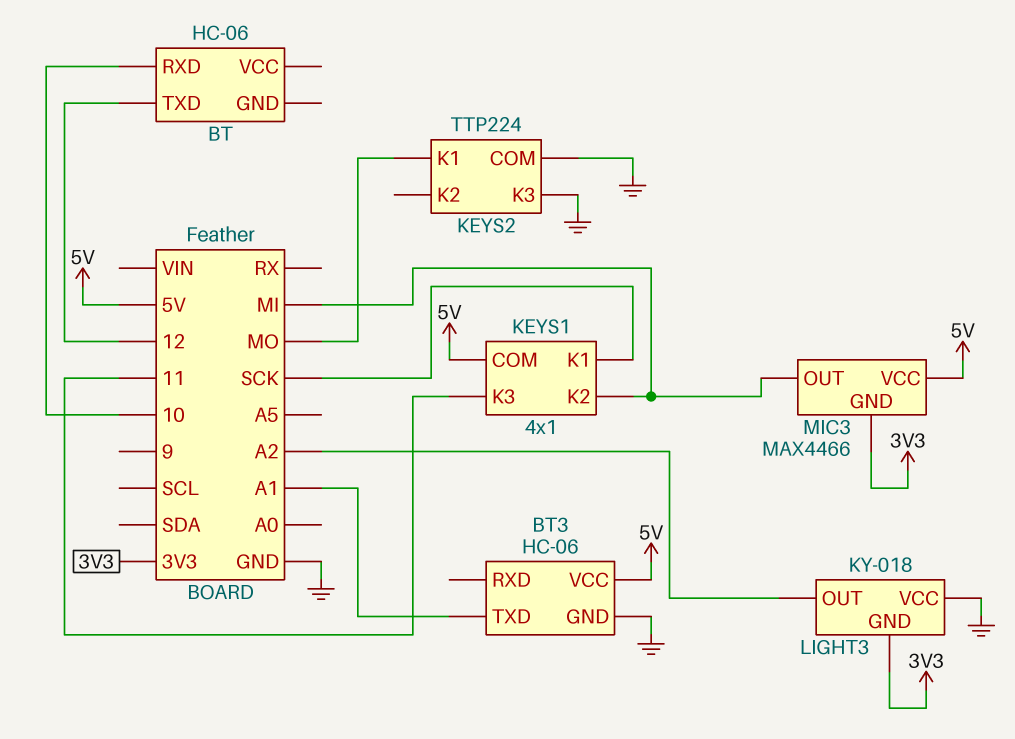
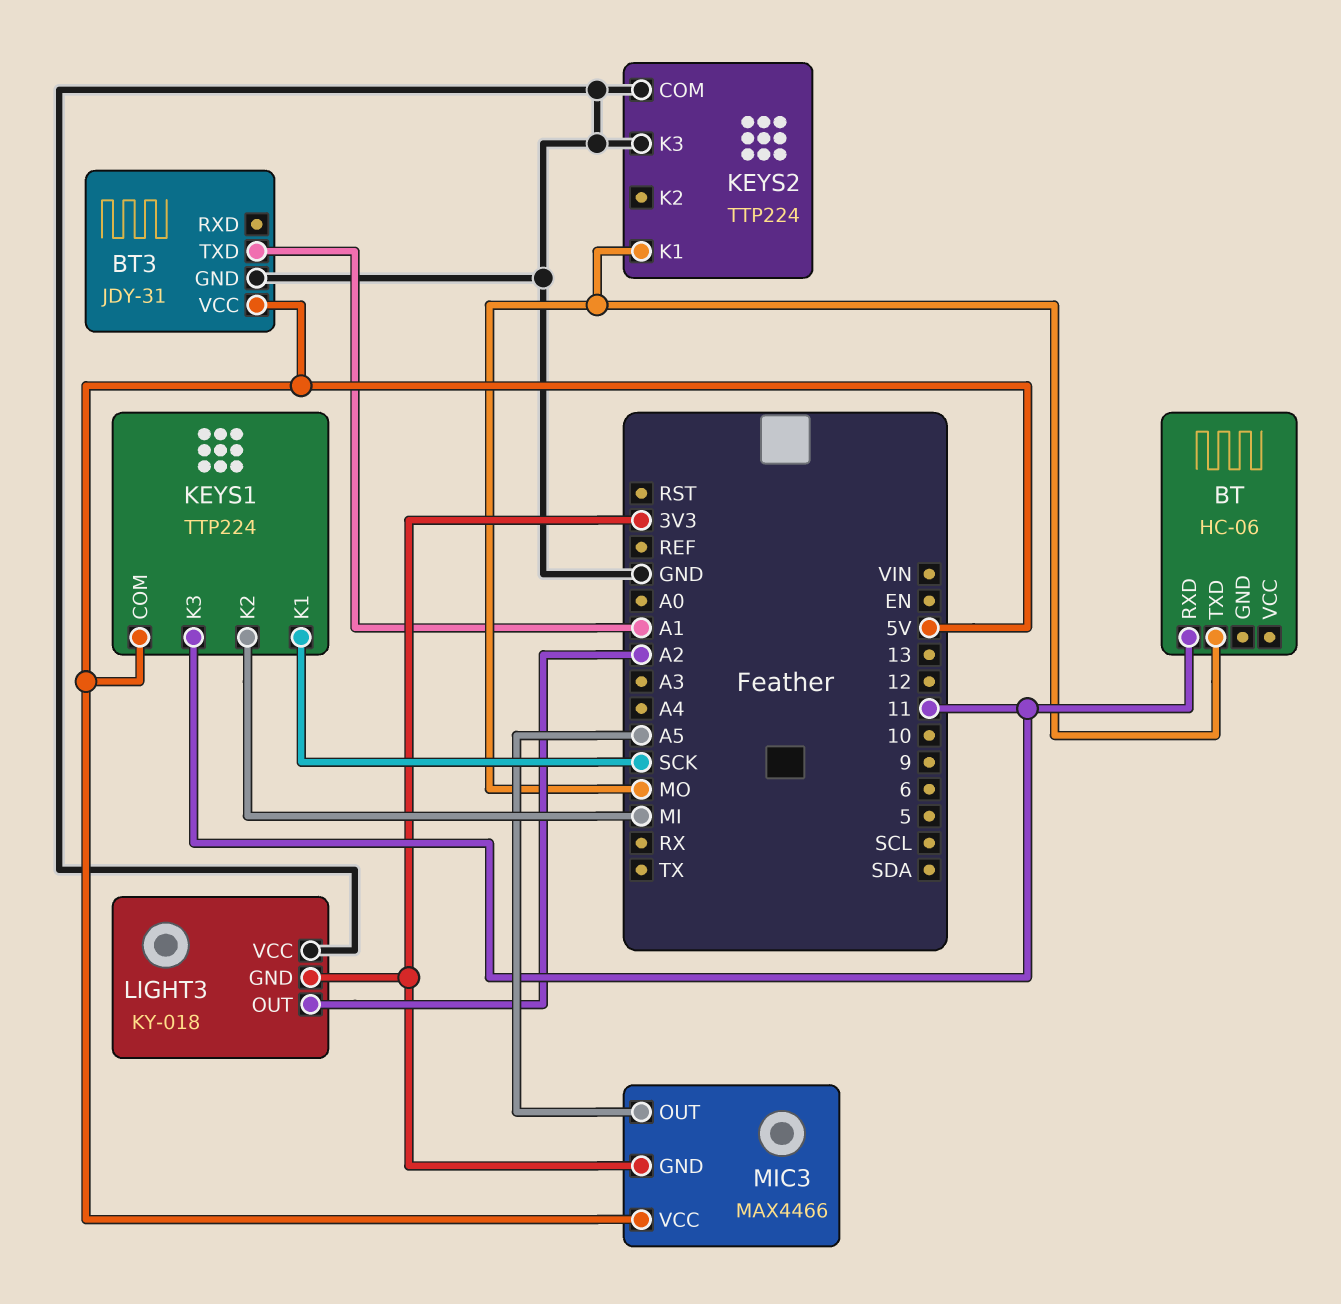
BT pin RXD: 10 -> 11
BT pin TXD: 12 -> MO
BT3: HC-06 -> JDY-31
KEYS1: 4x1 -> TTP224
MIC3 pin OUT: MI -> A5

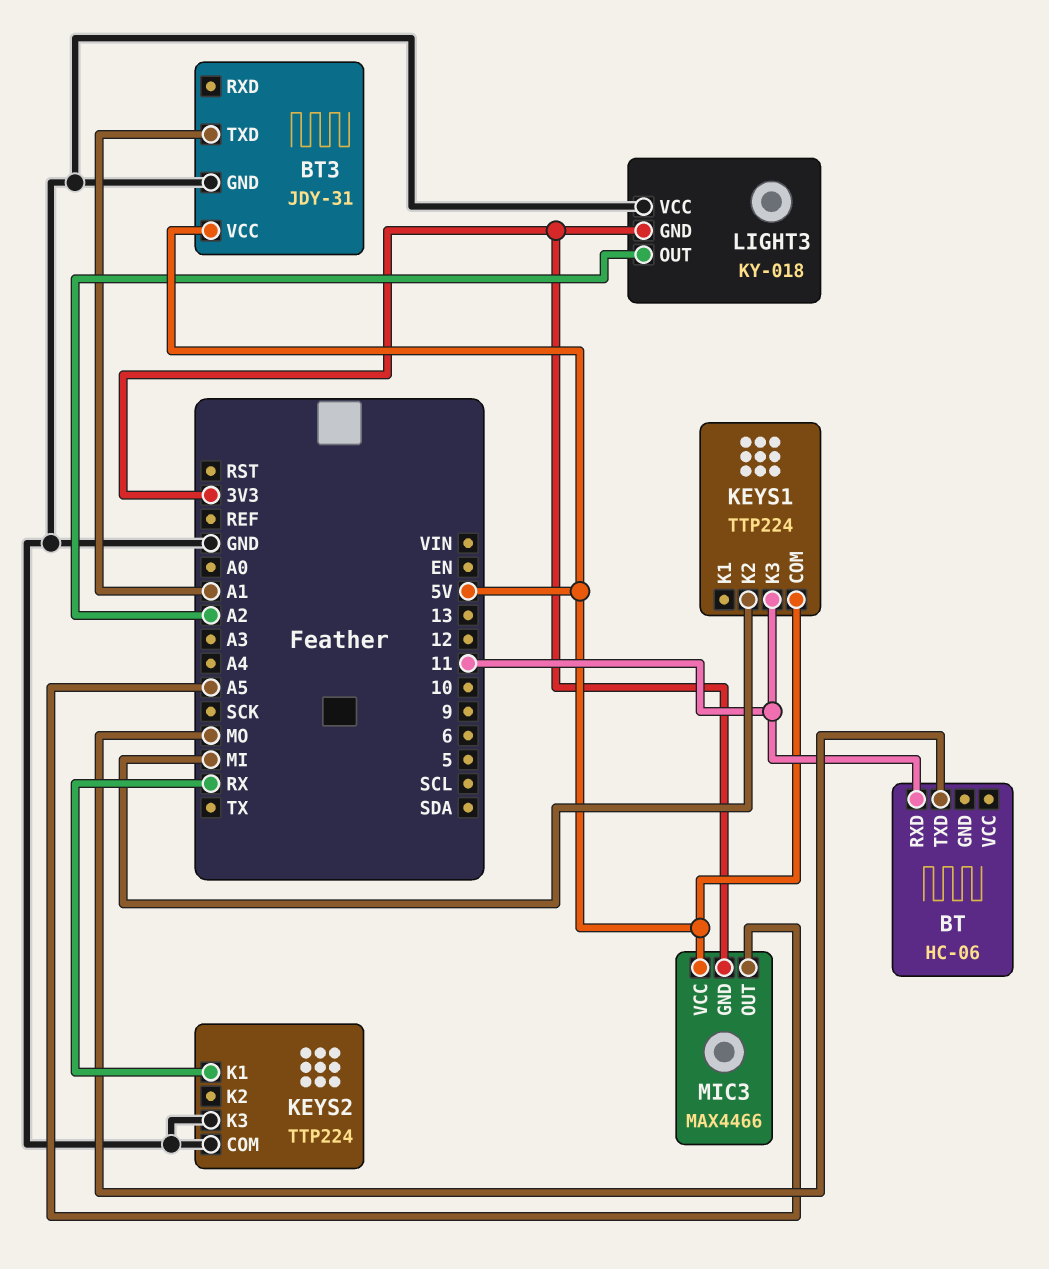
KEYS1 pin K1: SCK -> none
KEYS2 pin K1: MO -> RX

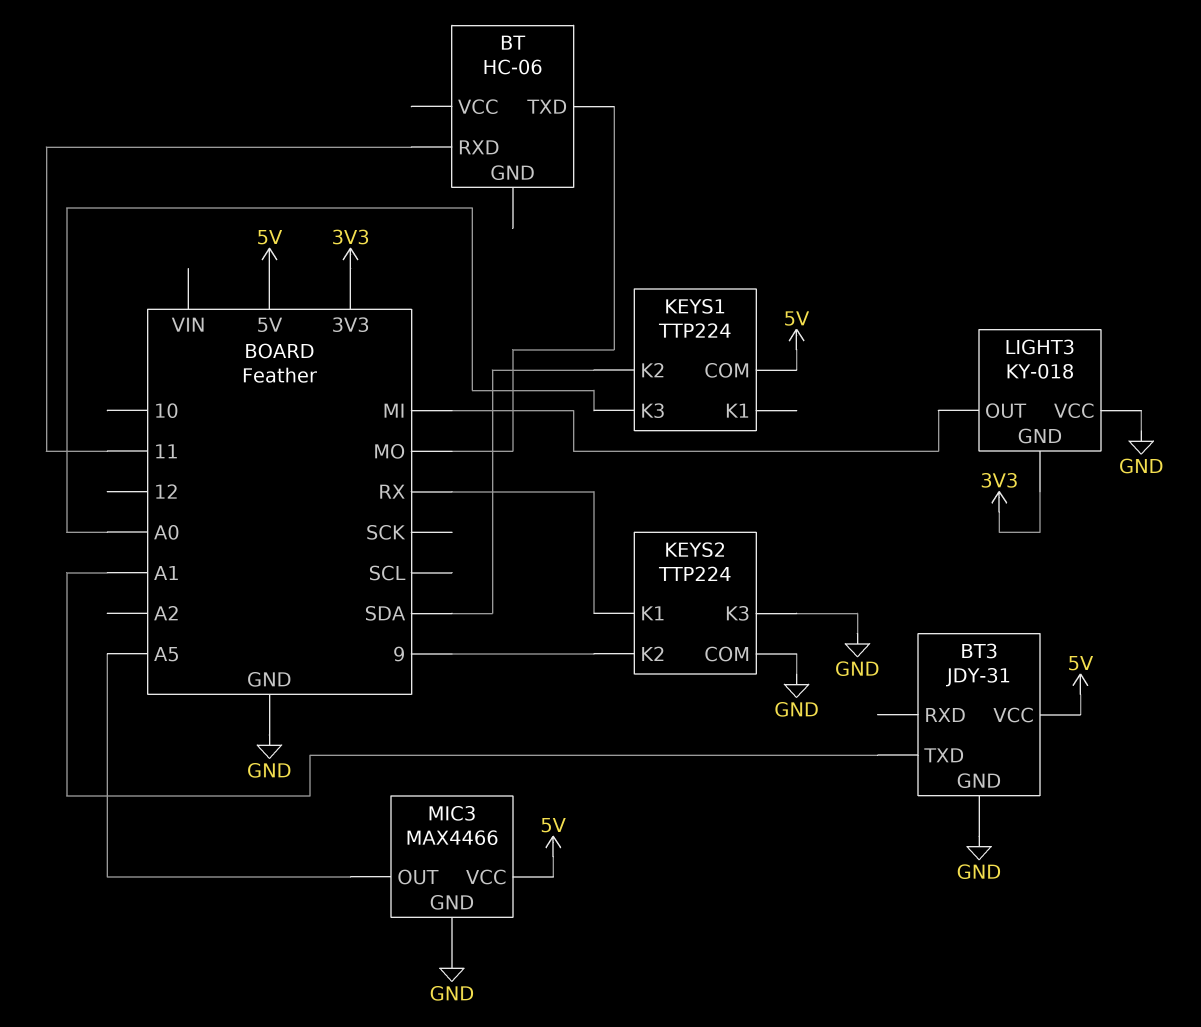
KEYS1 pin K2: MI -> SDA
KEYS1 pin K3: 11 -> A0
KEYS2 pin K2: none -> 9
LIGHT3 pin OUT: A2 -> MI
MIC3 pin GND: 3V3 -> GND

